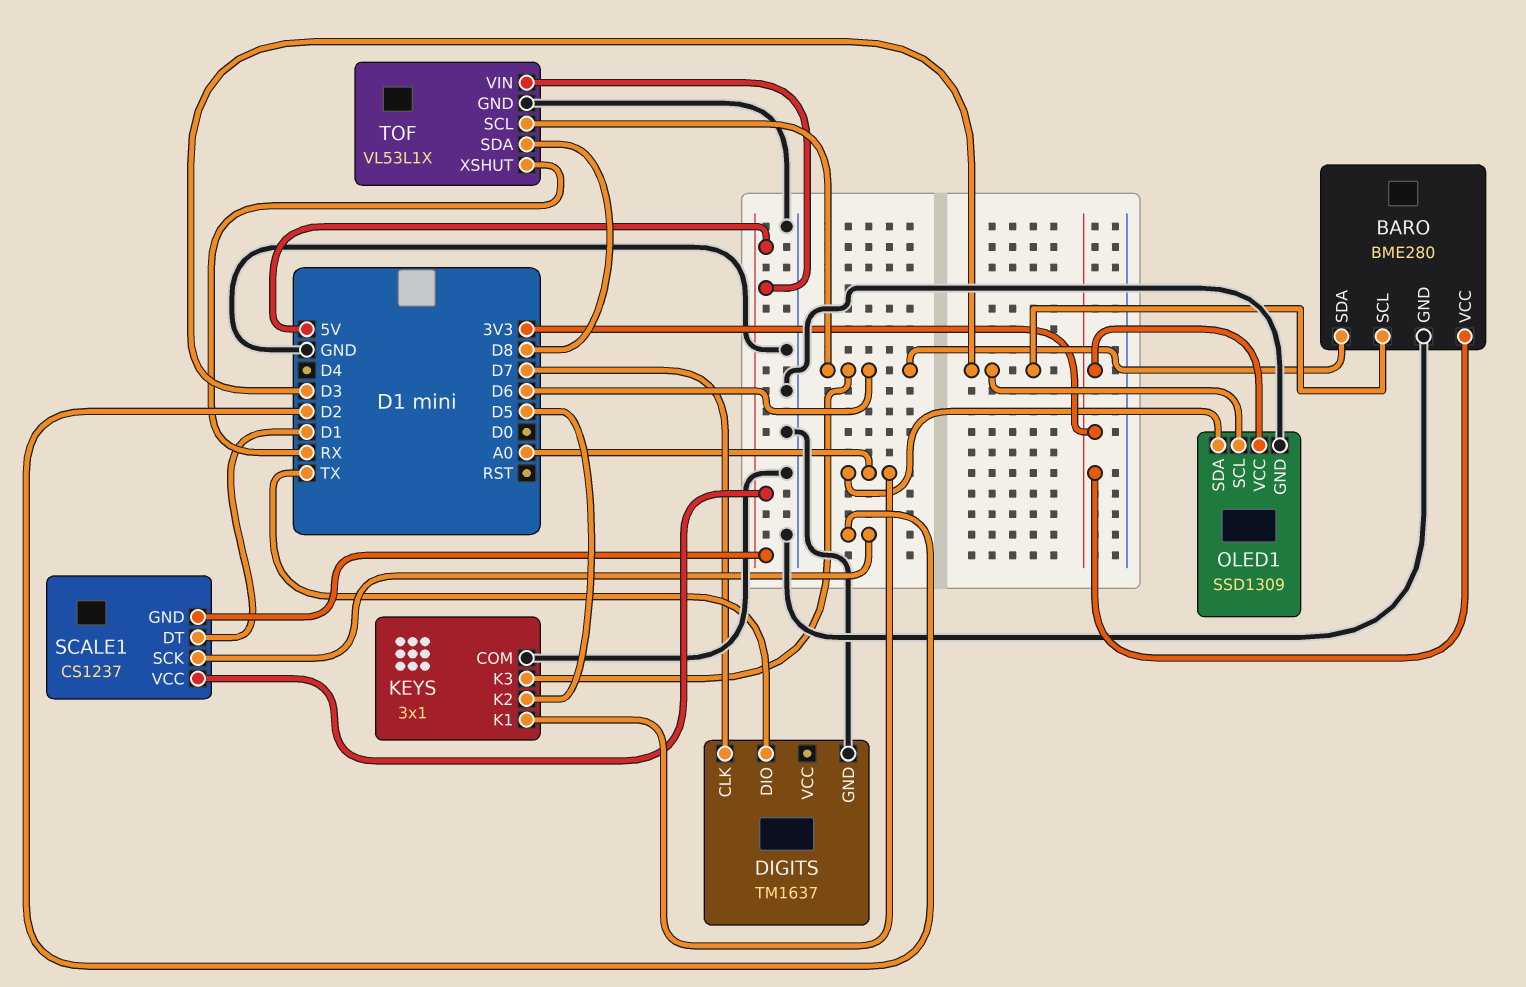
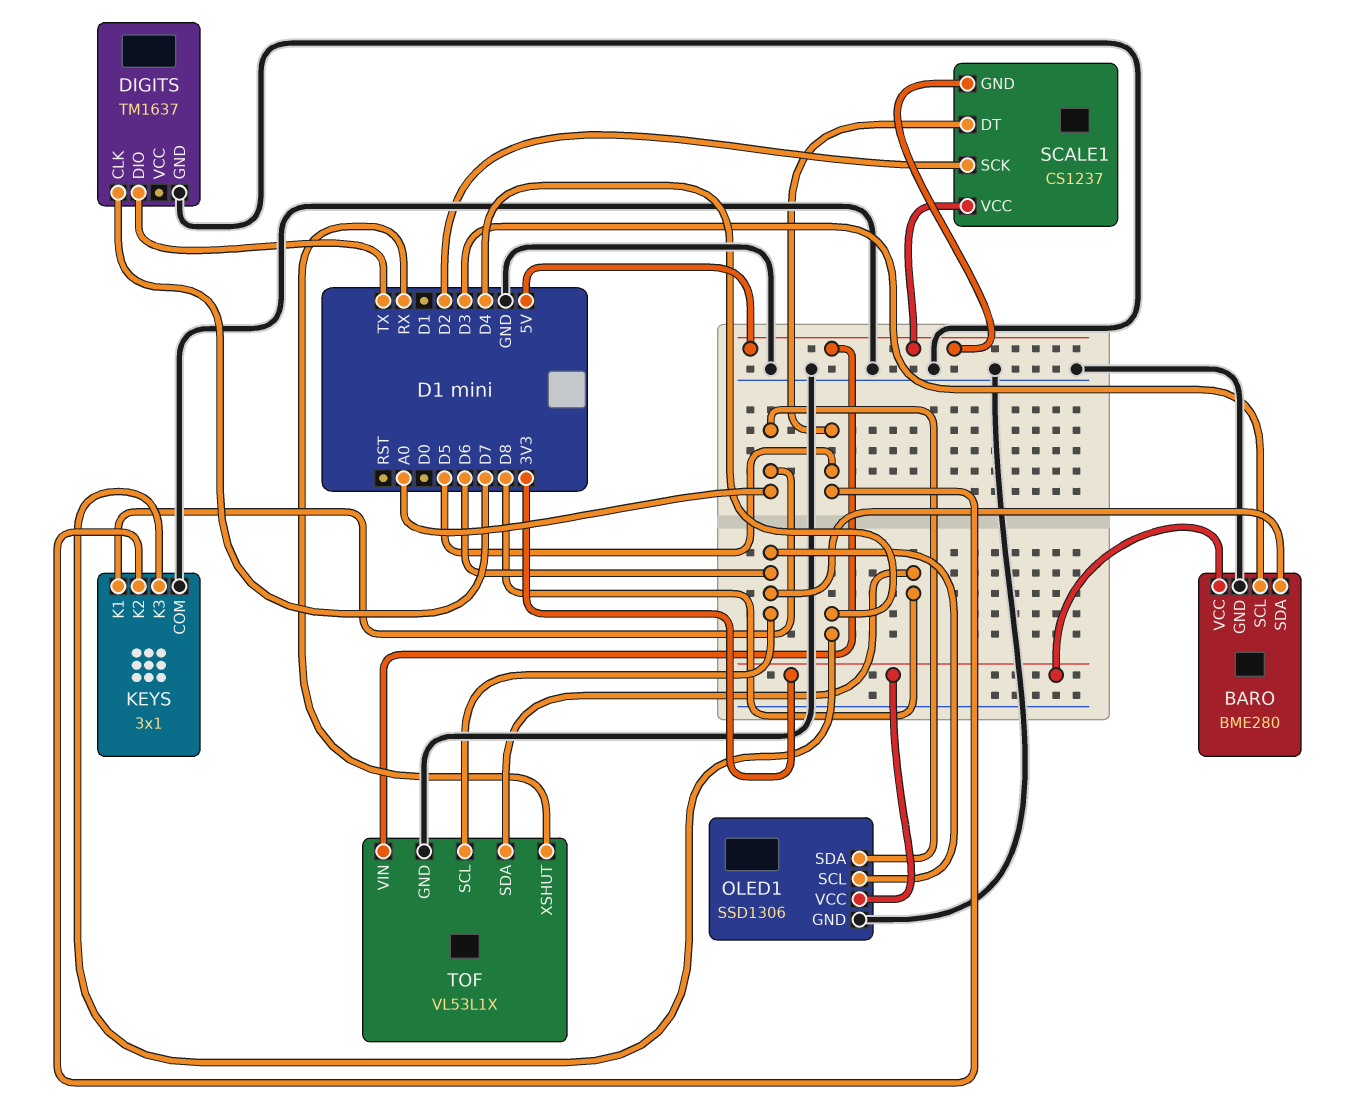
KEYS pin K3: D6 -> D4
OLED1: SSD1309 -> SSD1306
OLED1 pin SCL: D3 -> D6
SCALE1 pin DT: D1 -> D5

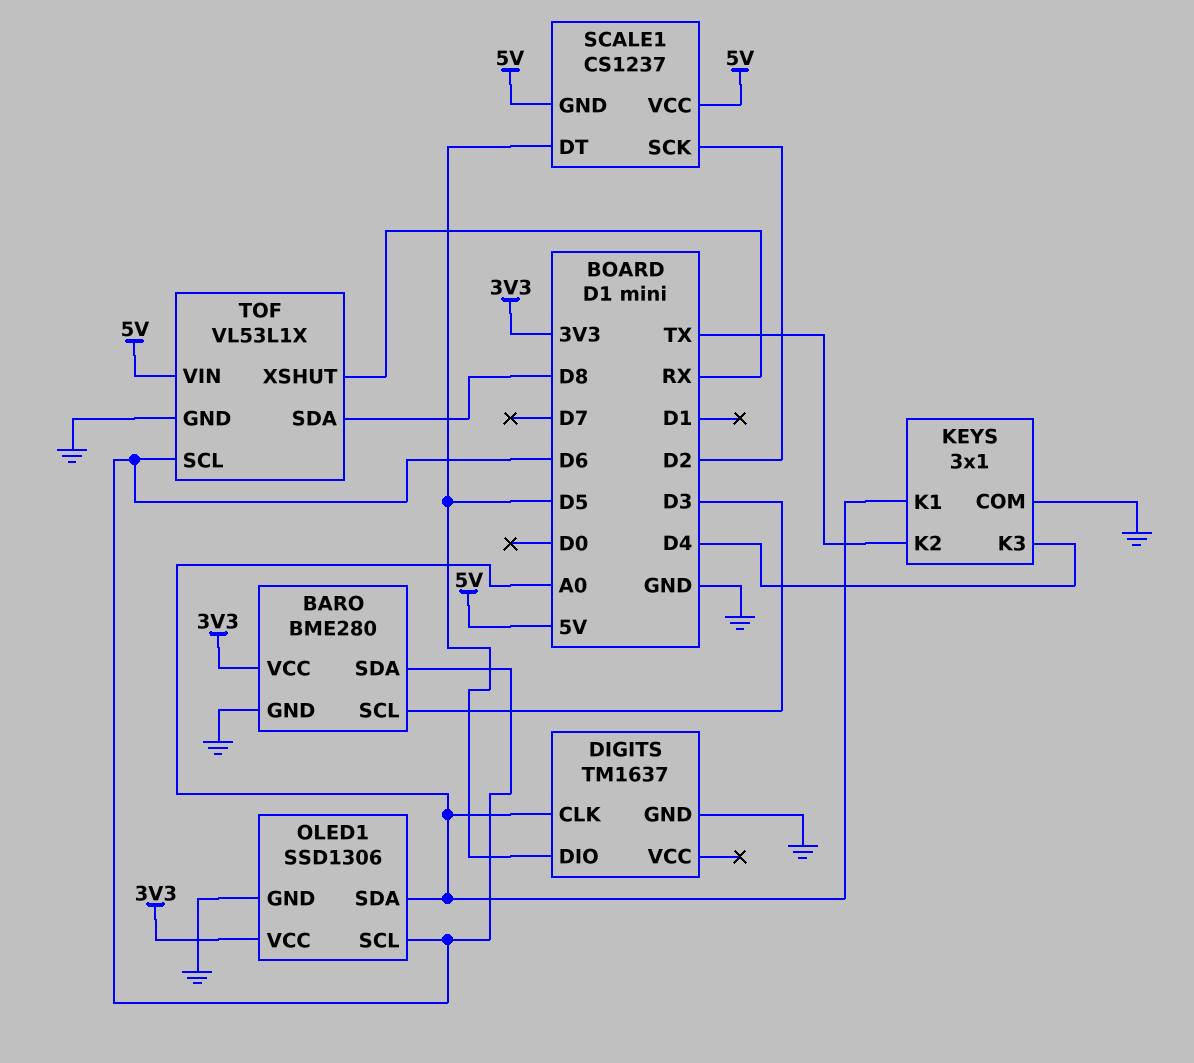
DIGITS pin CLK: D7 -> A0
DIGITS pin DIO: TX -> D5
KEYS pin K2: D5 -> TX

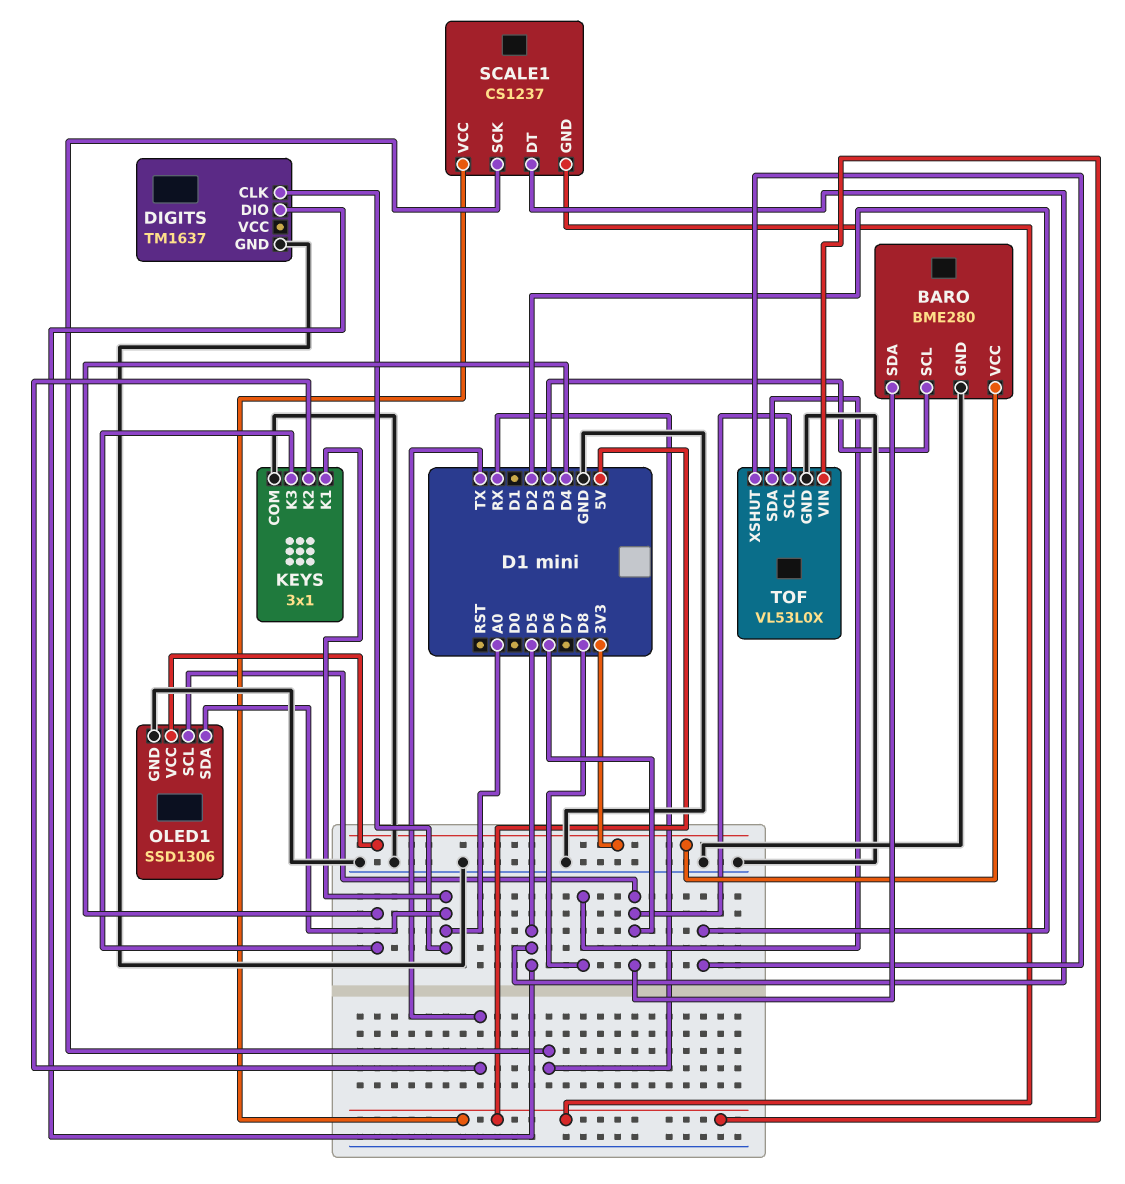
SCALE1 pin SCK: D2 -> RX
TOF: VL53L1X -> VL53L0X
TOF pin XSHUT: RX -> D2

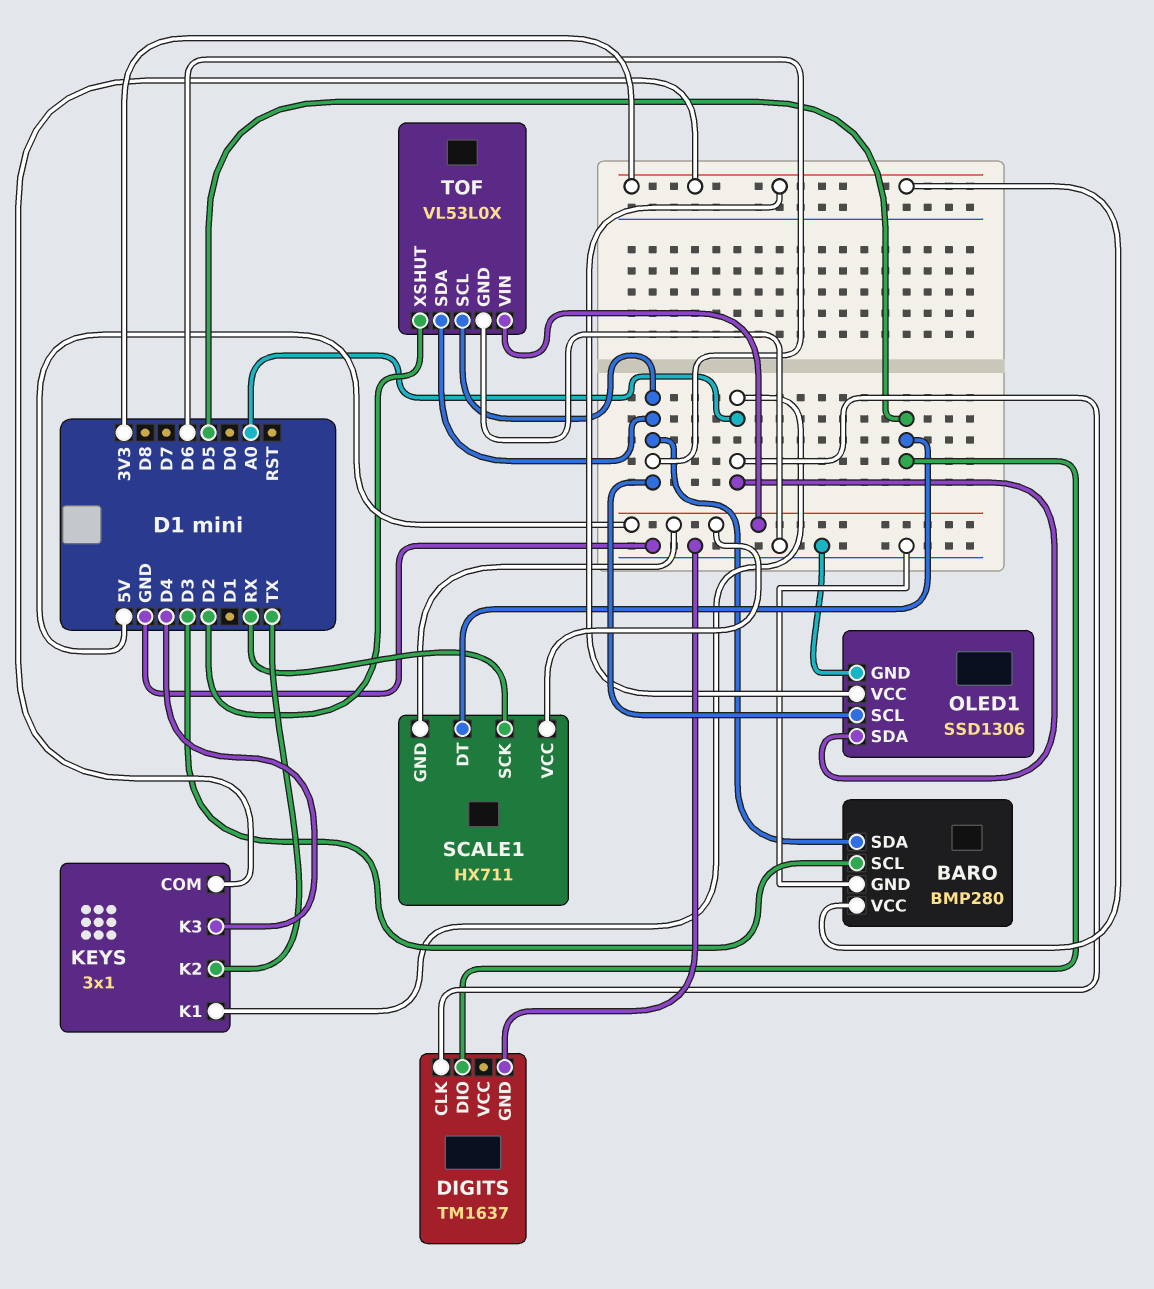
BARO: BME280 -> BMP280
KEYS pin COM: GND -> 3V3
SCALE1: CS1237 -> HX711
TOF pin SDA: D8 -> D6

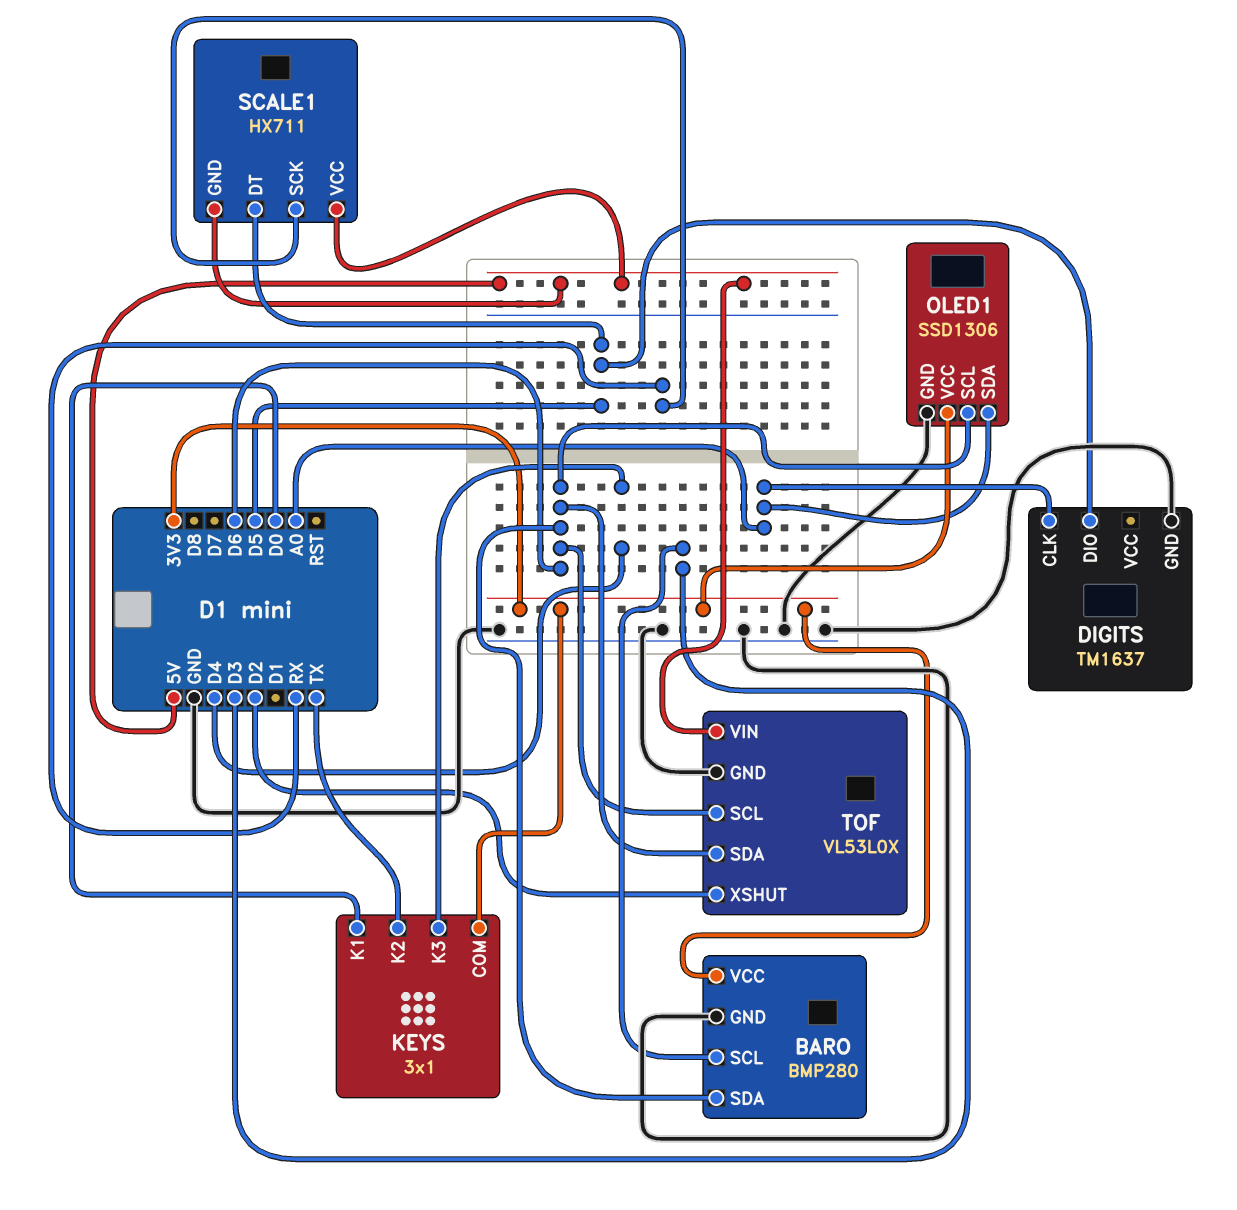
KEYS pin K1: A0 -> D0

